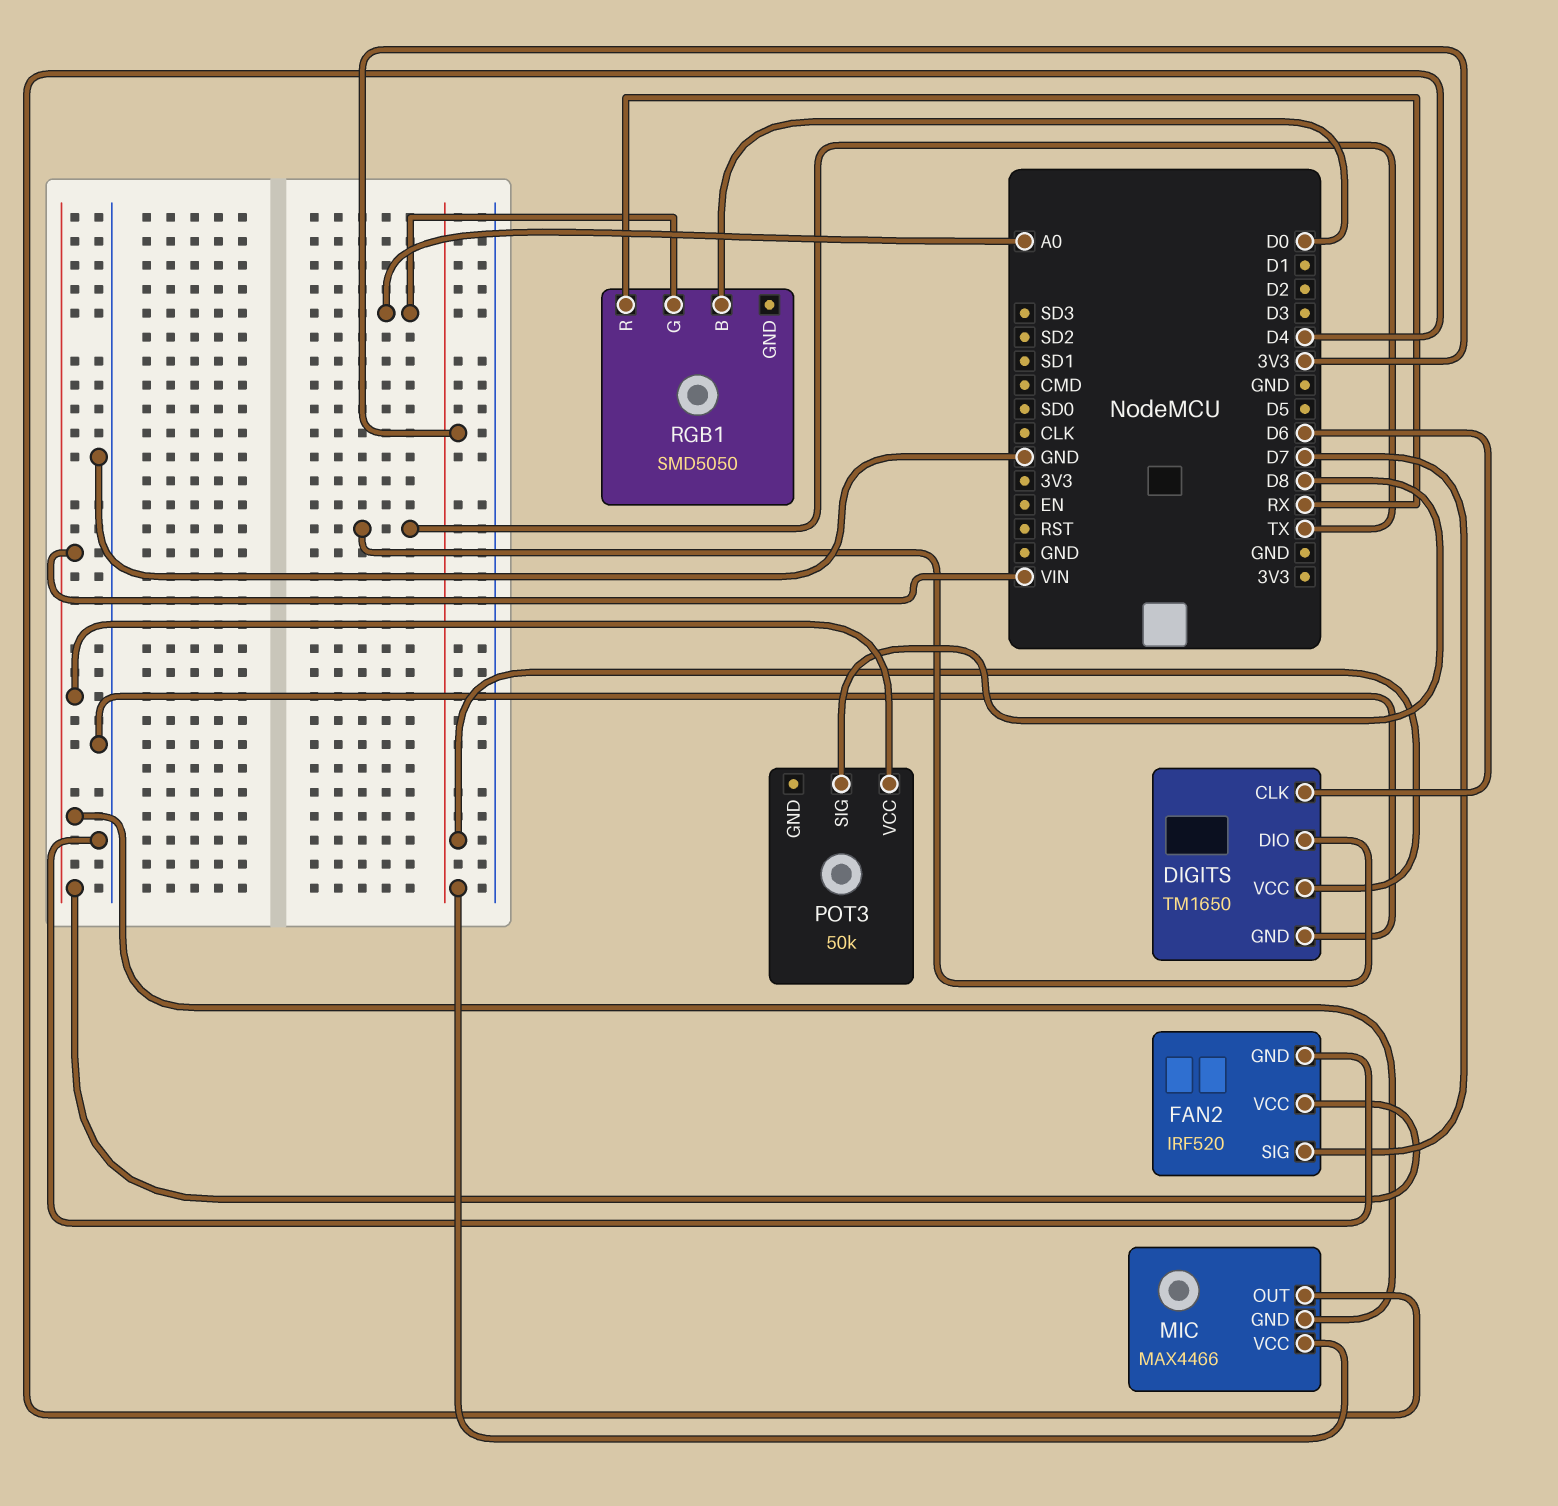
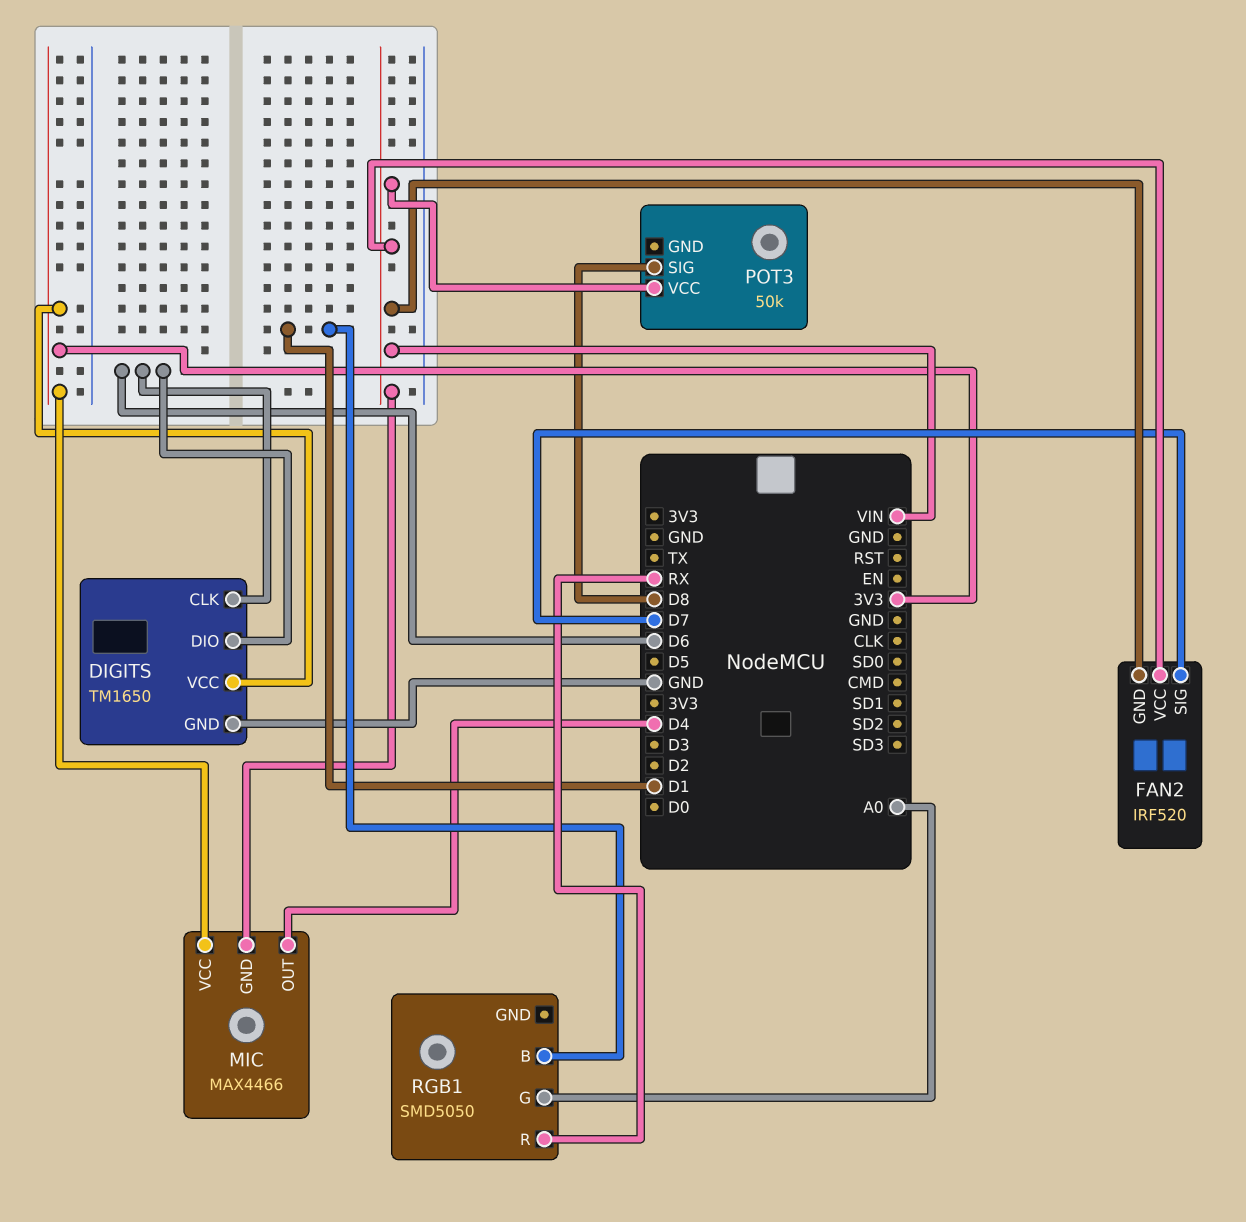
DIGITS pin DIO: TX -> D6
FAN2 pin GND: GND -> VIN
RGB1 pin B: D0 -> D1

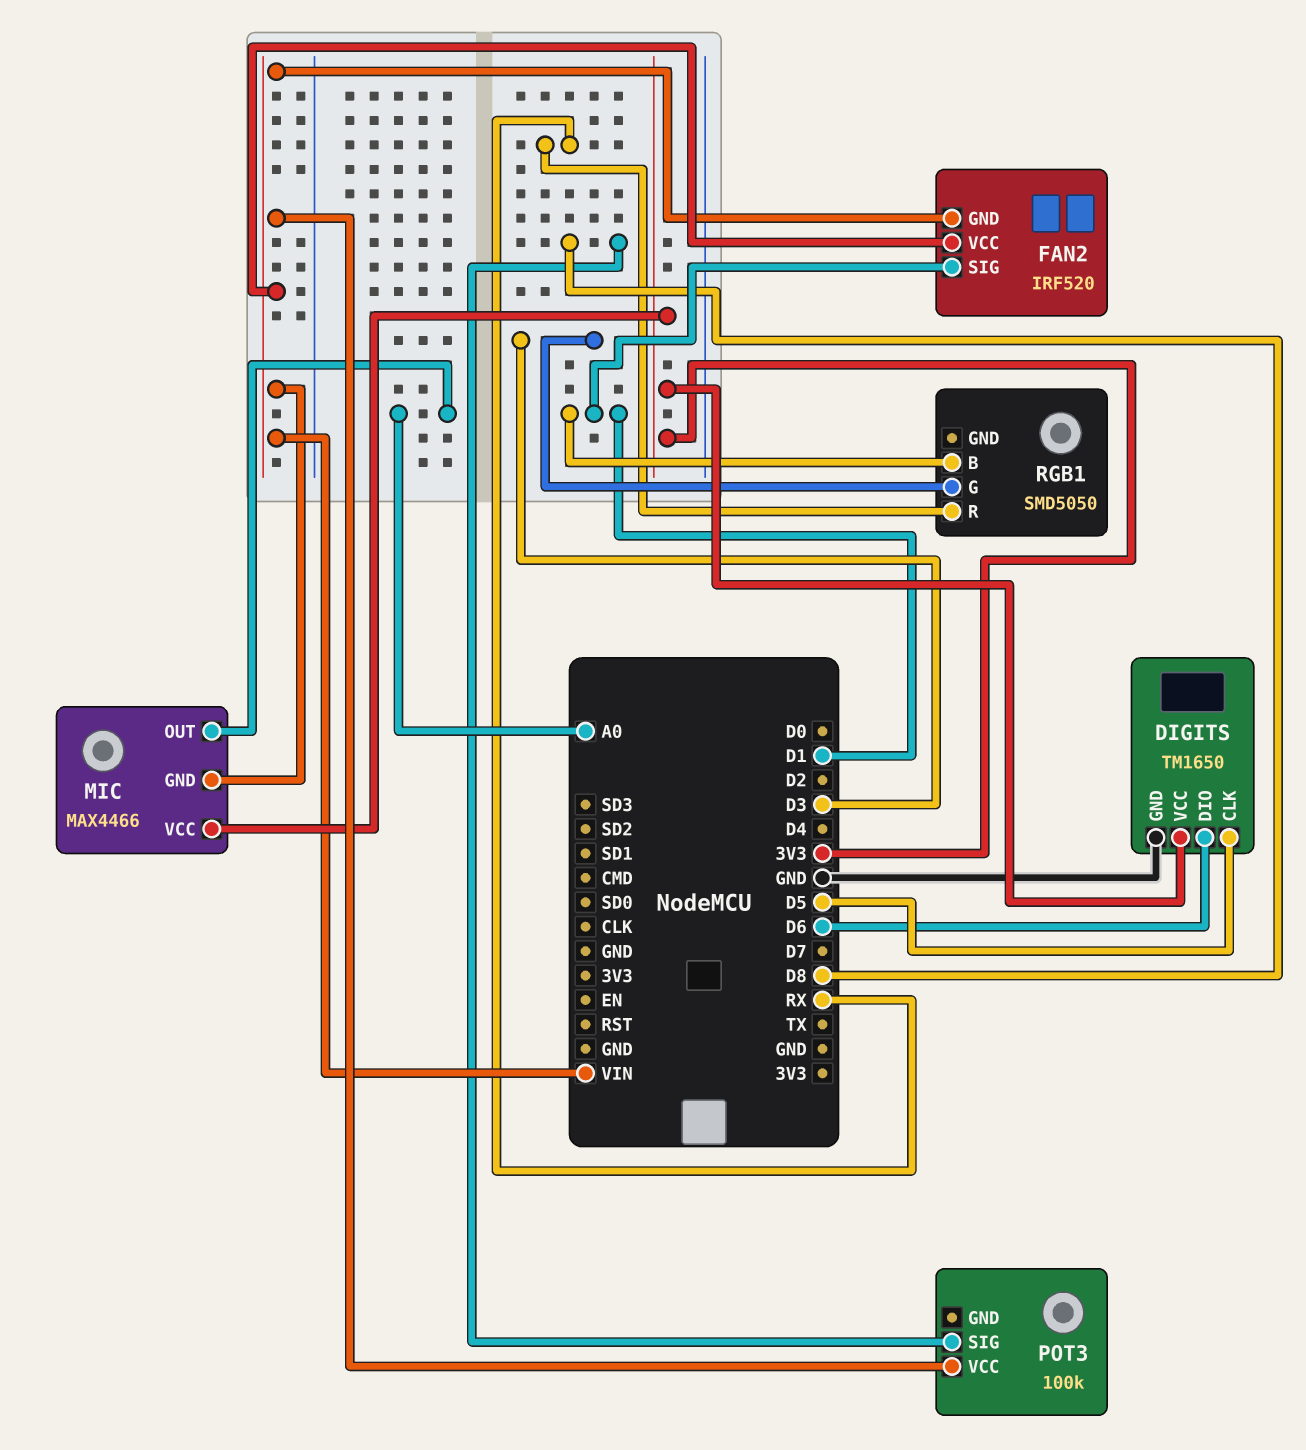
DIGITS pin CLK: D6 -> D5
FAN2 pin SIG: D7 -> D1
MIC pin OUT: D4 -> A0
POT3: 50k -> 100k
RGB1 pin G: A0 -> D3

